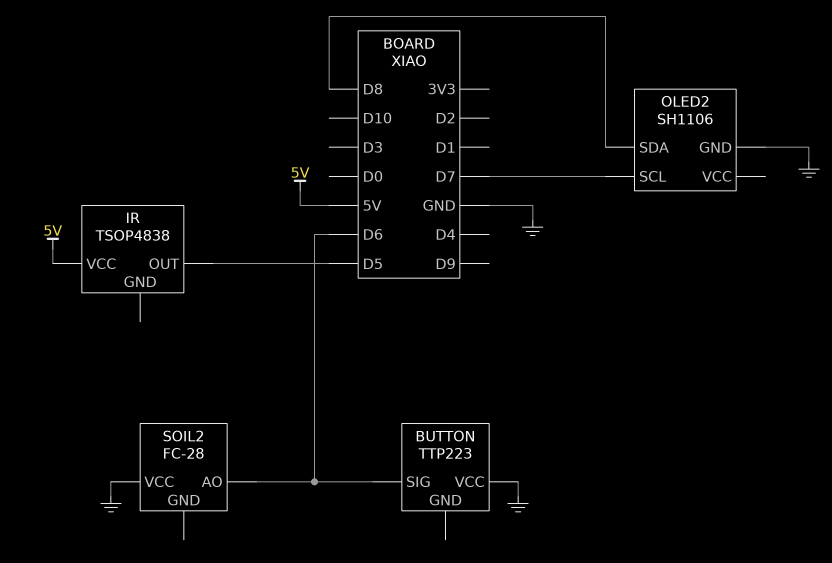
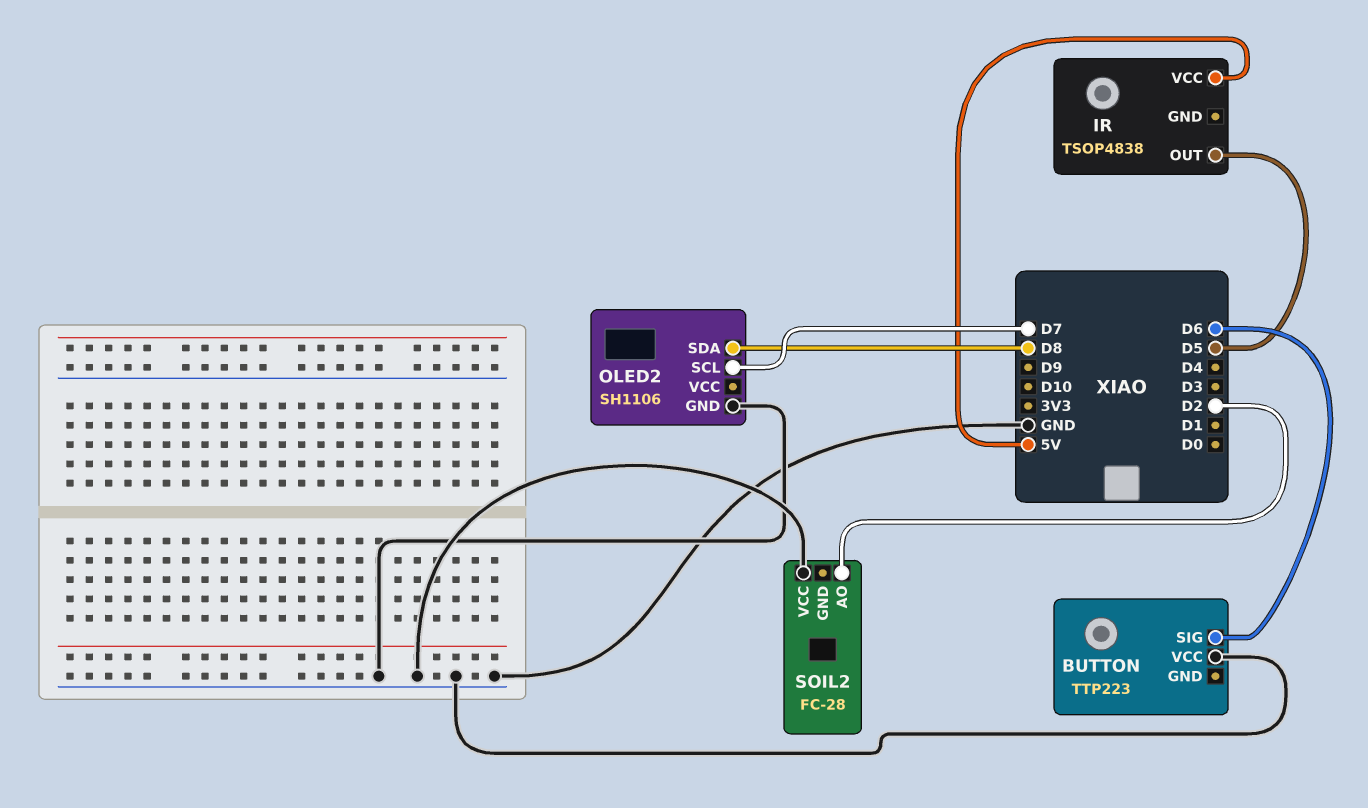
SOIL2 pin AO: D6 -> D2

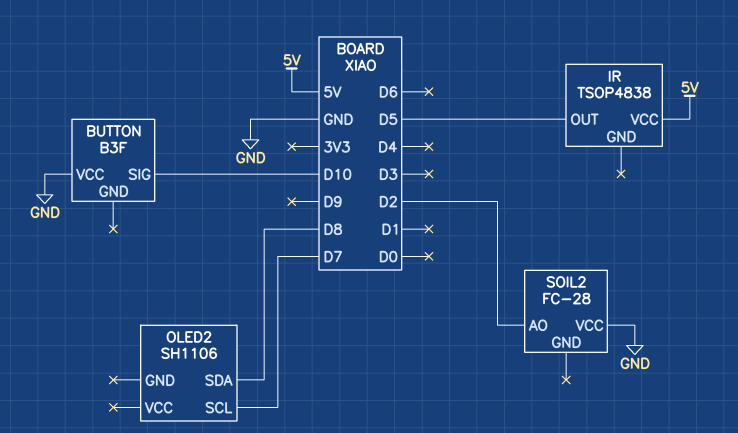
BUTTON: TTP223 -> B3F
BUTTON pin SIG: D6 -> D10
OLED2 pin GND: GND -> none

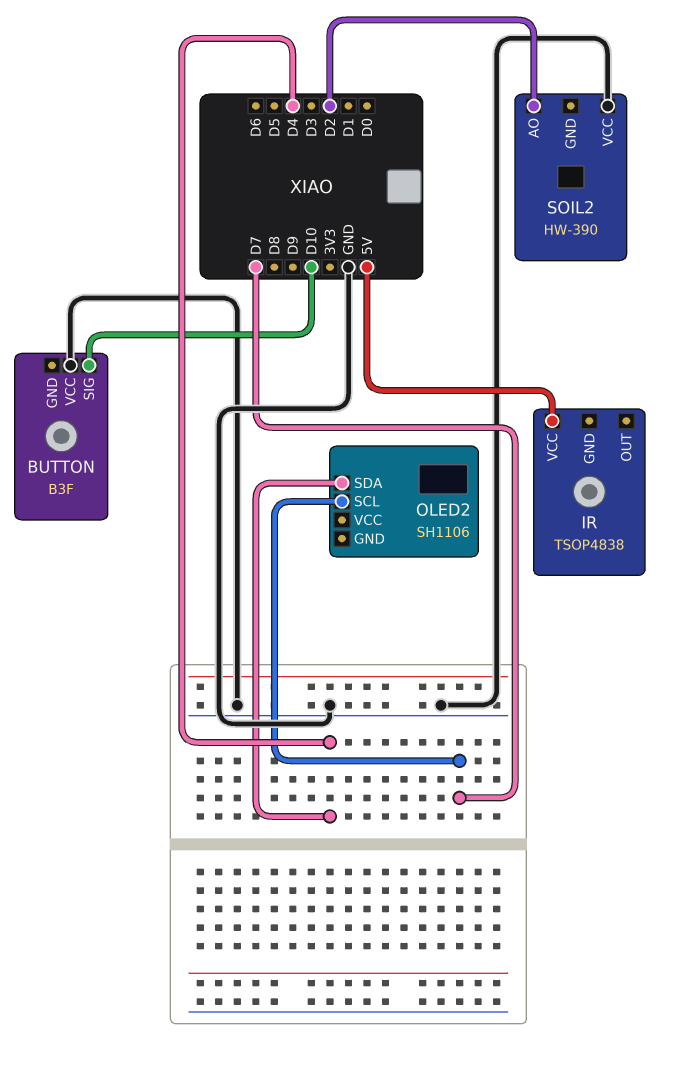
IR pin OUT: D5 -> none
OLED2 pin SDA: D8 -> D4
SOIL2: FC-28 -> HW-390

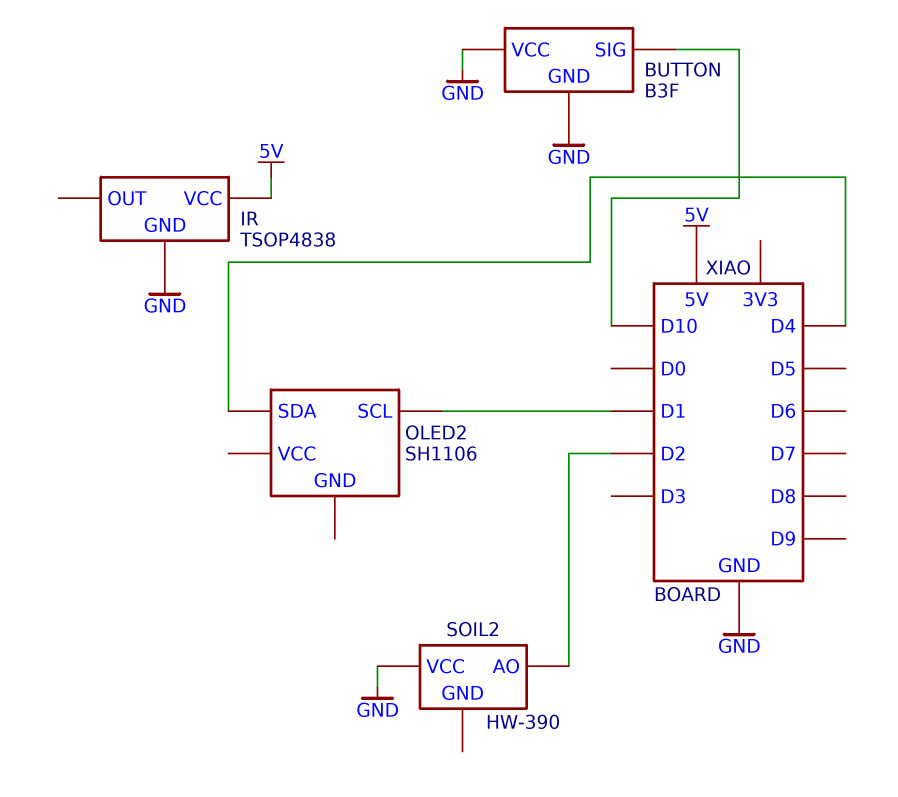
BUTTON pin GND: none -> GND
IR pin GND: none -> GND
OLED2 pin SCL: D7 -> D1

